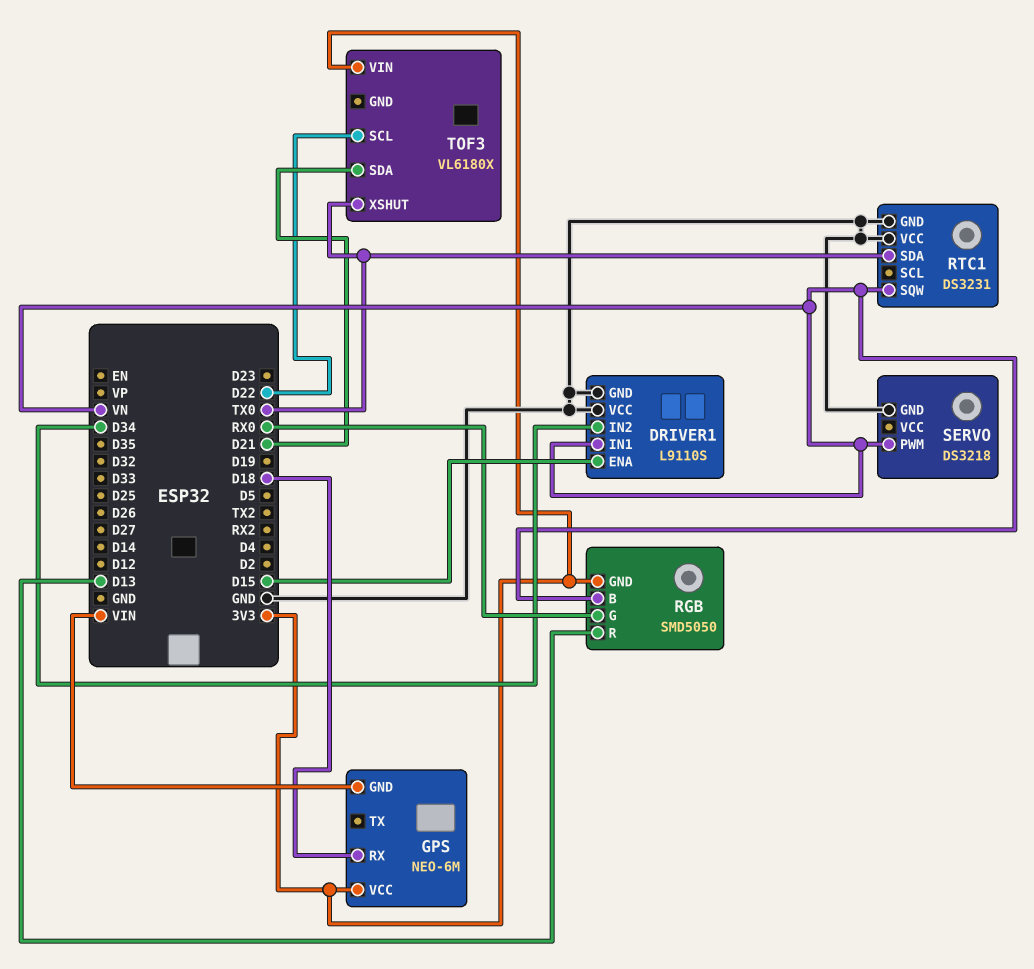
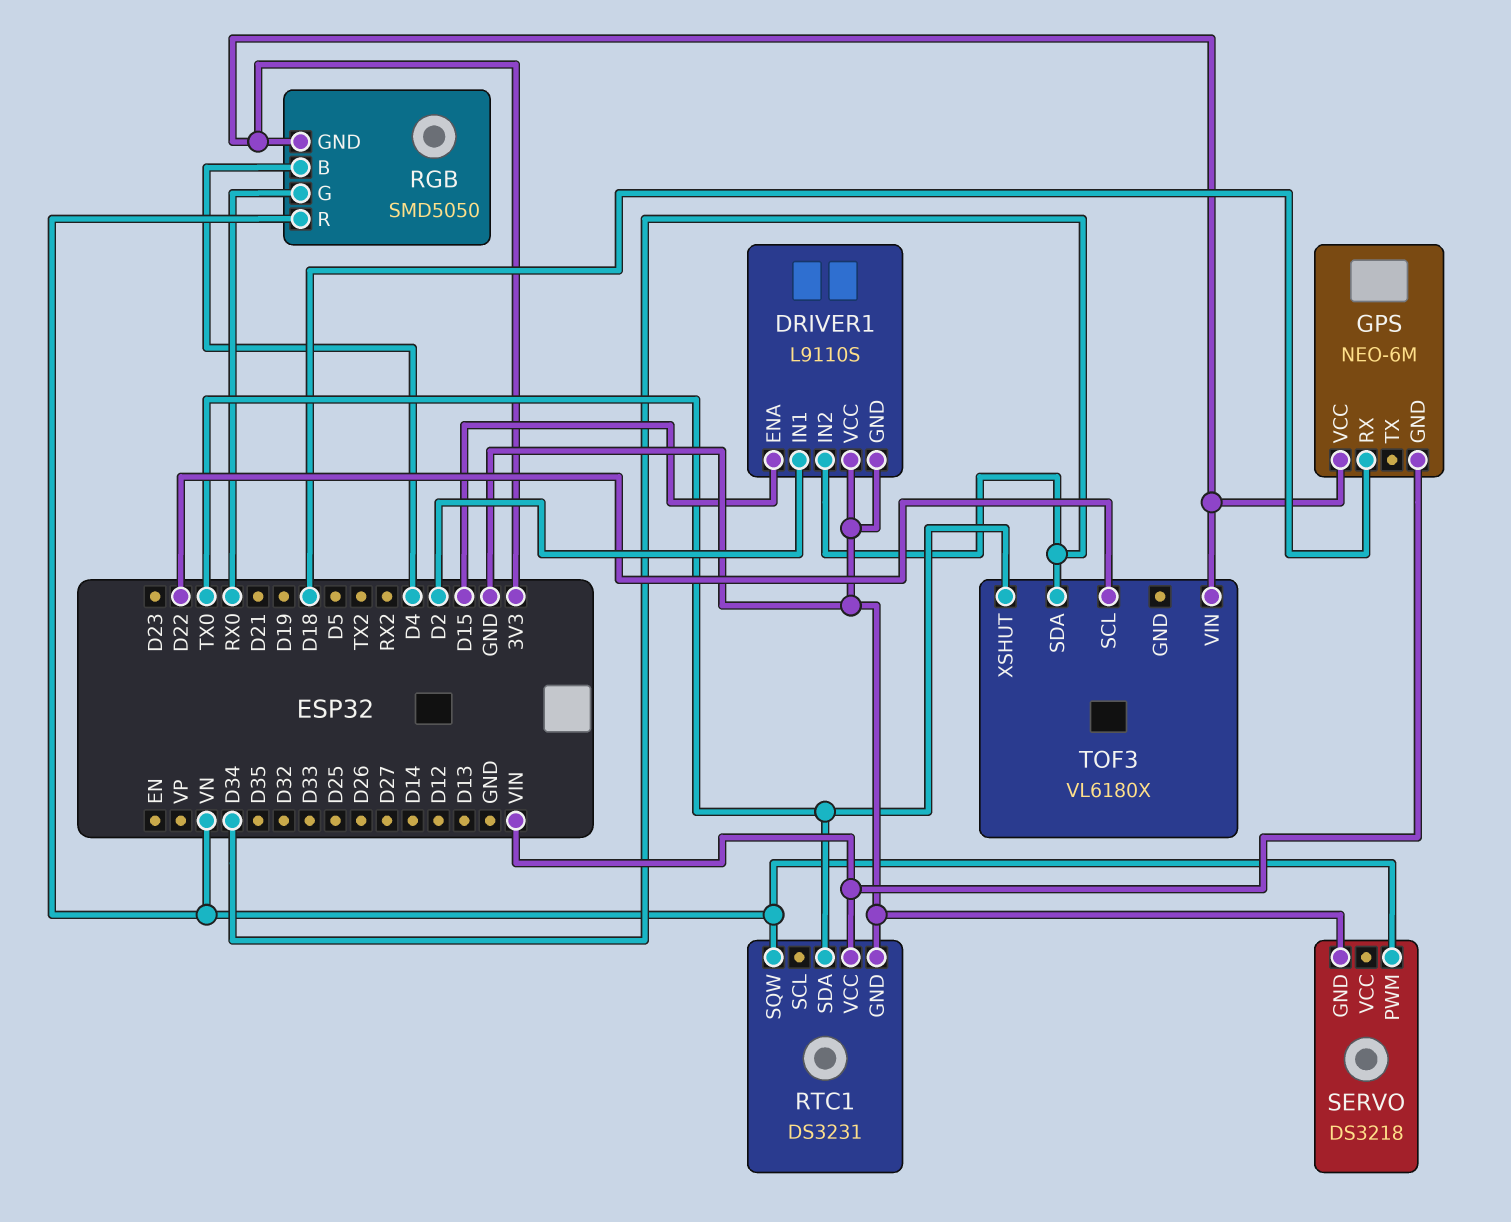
DRIVER1 pin IN1: VN -> D2
RGB pin B: VN -> D4
RGB pin R: D13 -> VN
RTC1 pin VCC: GND -> VIN
TOF3 pin SDA: D21 -> D34

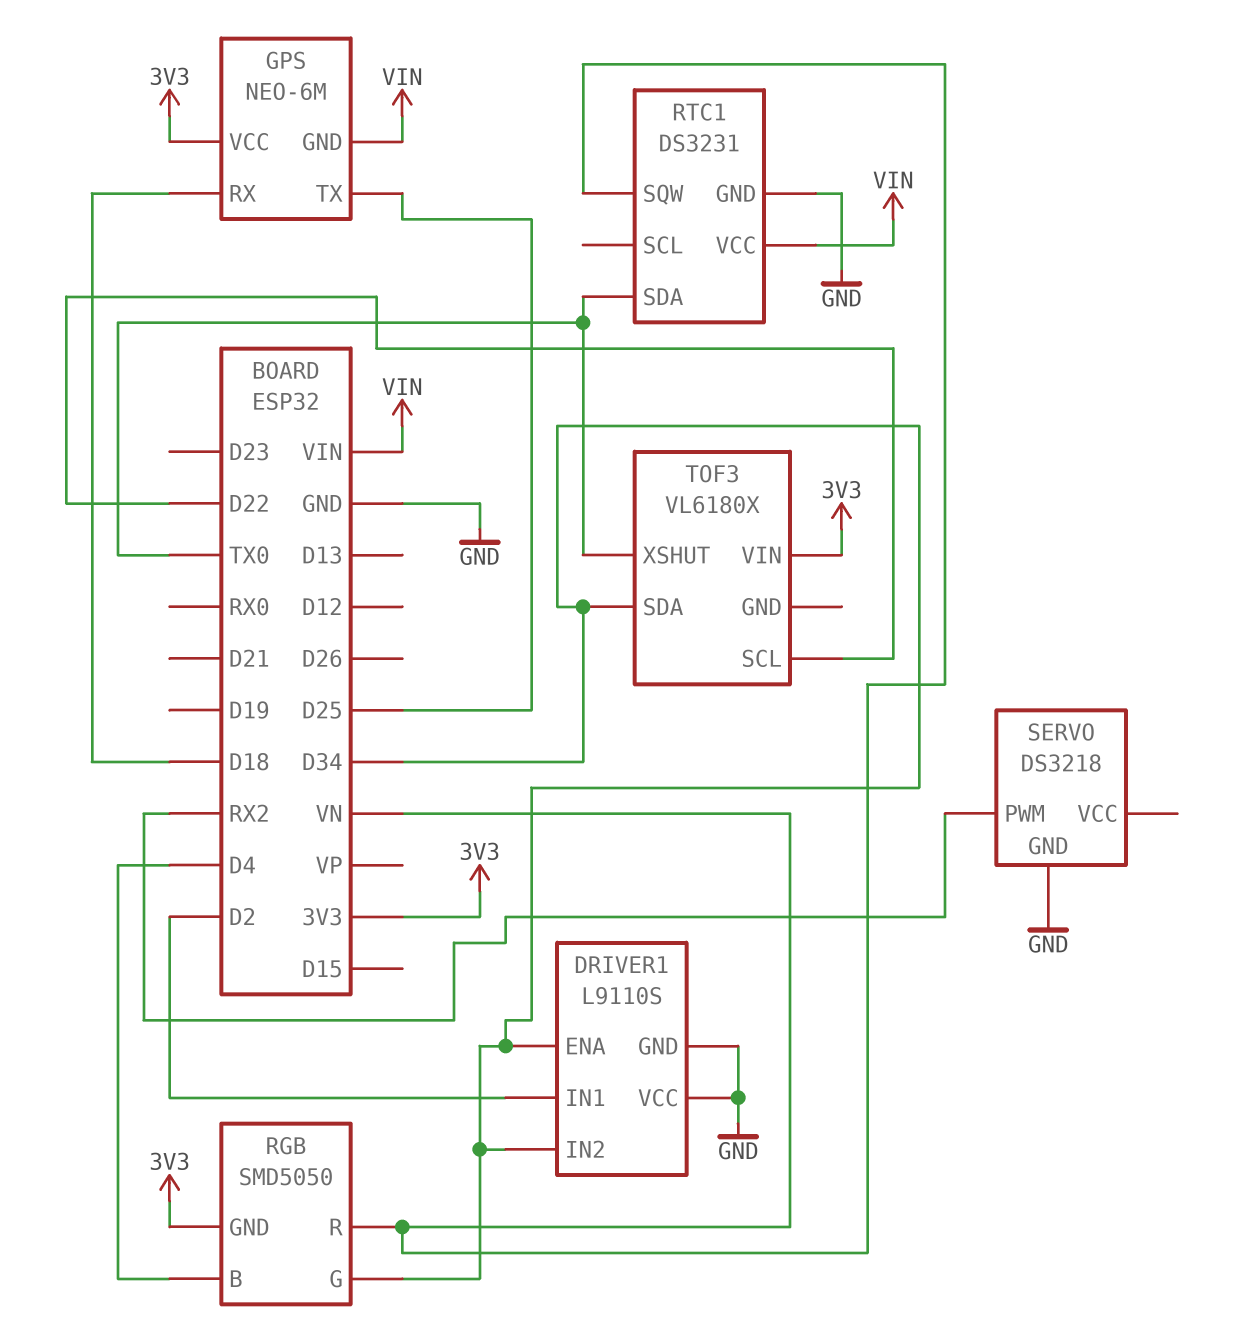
DRIVER1 pin ENA: D15 -> D34
GPS pin TX: none -> D25
RGB pin G: RX0 -> D34
SERVO pin PWM: VN -> RX2

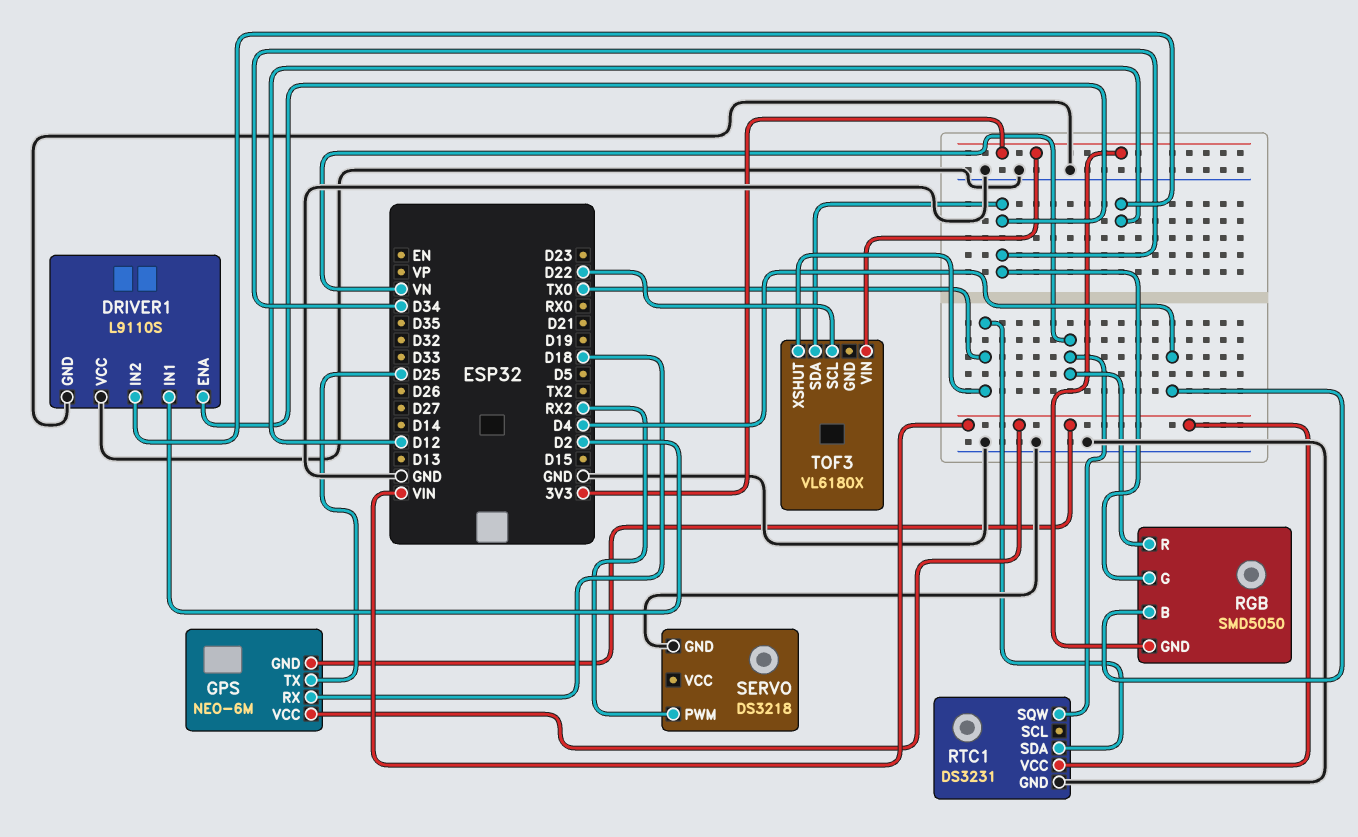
DRIVER1 pin IN2: D34 -> D12
GPS pin VCC: 3V3 -> VIN

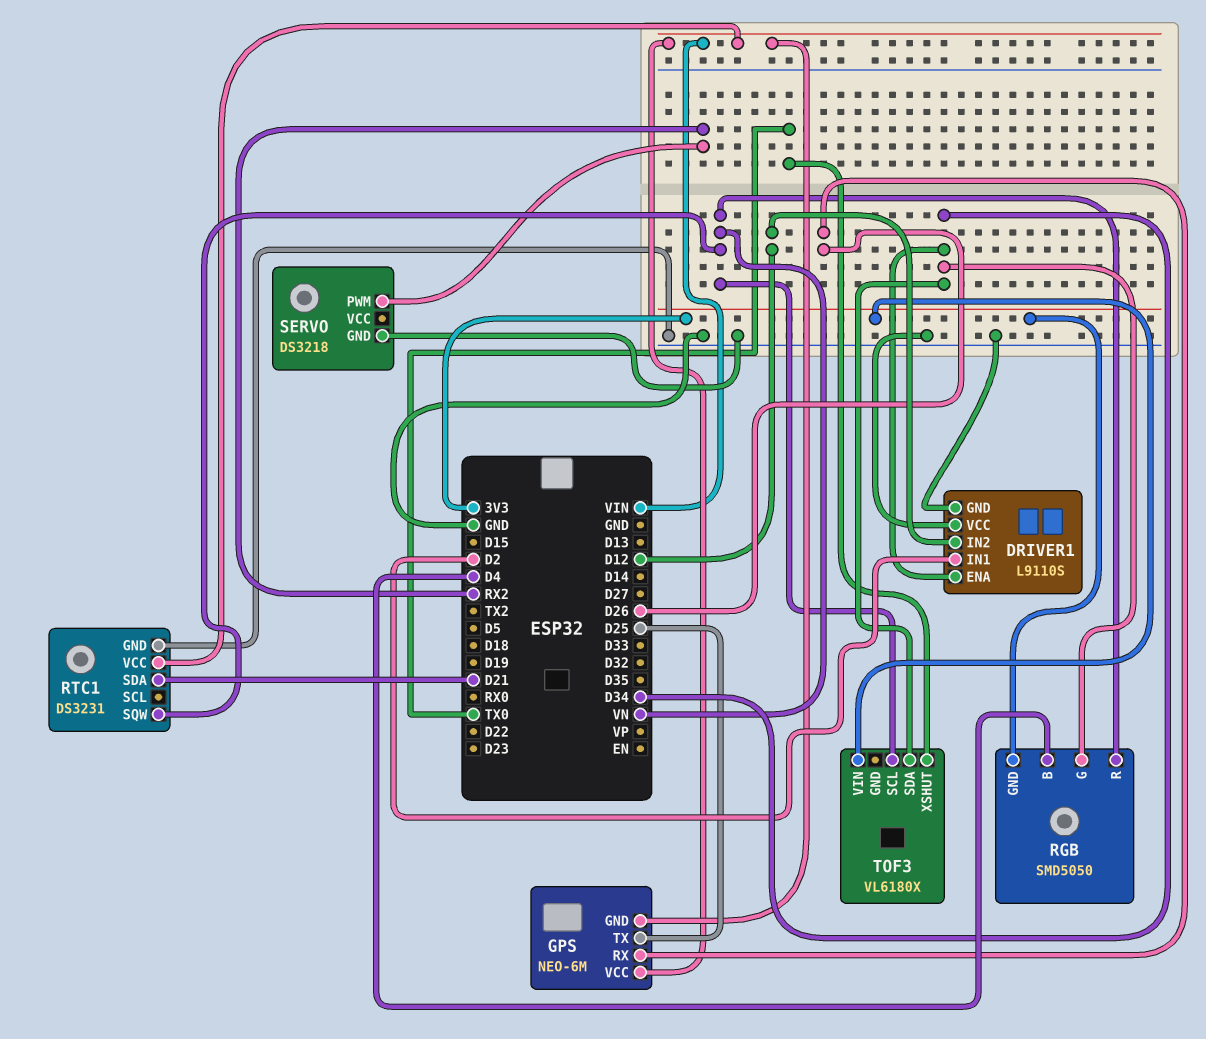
GPS pin RX: D18 -> D26
RTC1 pin SDA: TX0 -> D21
TOF3 pin SCL: D22 -> VN

